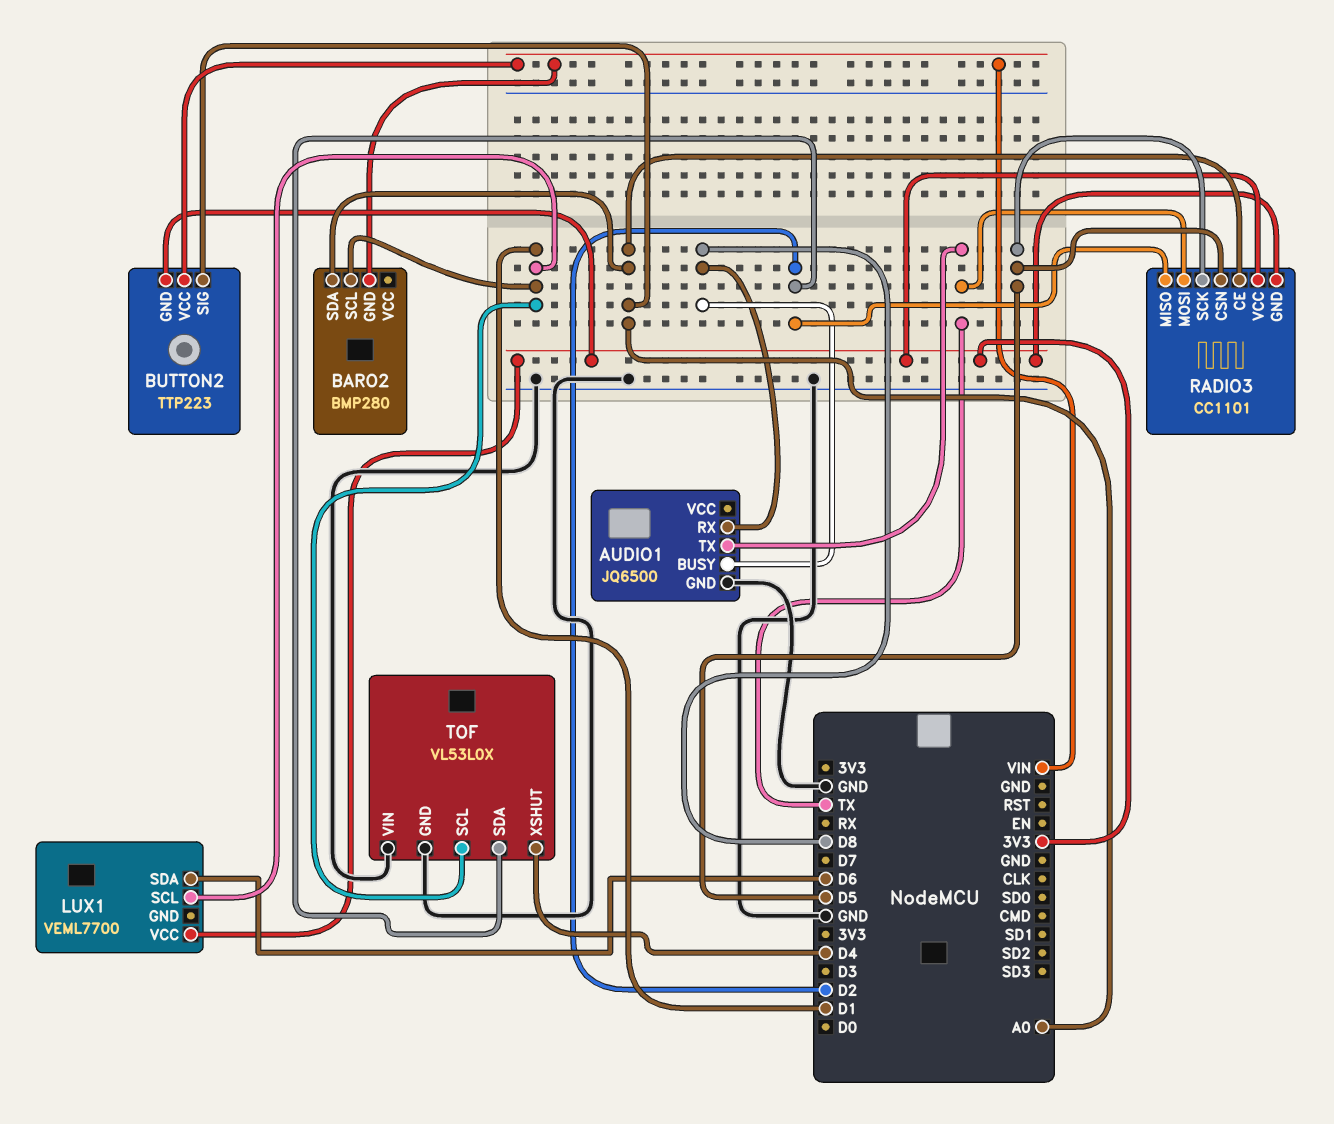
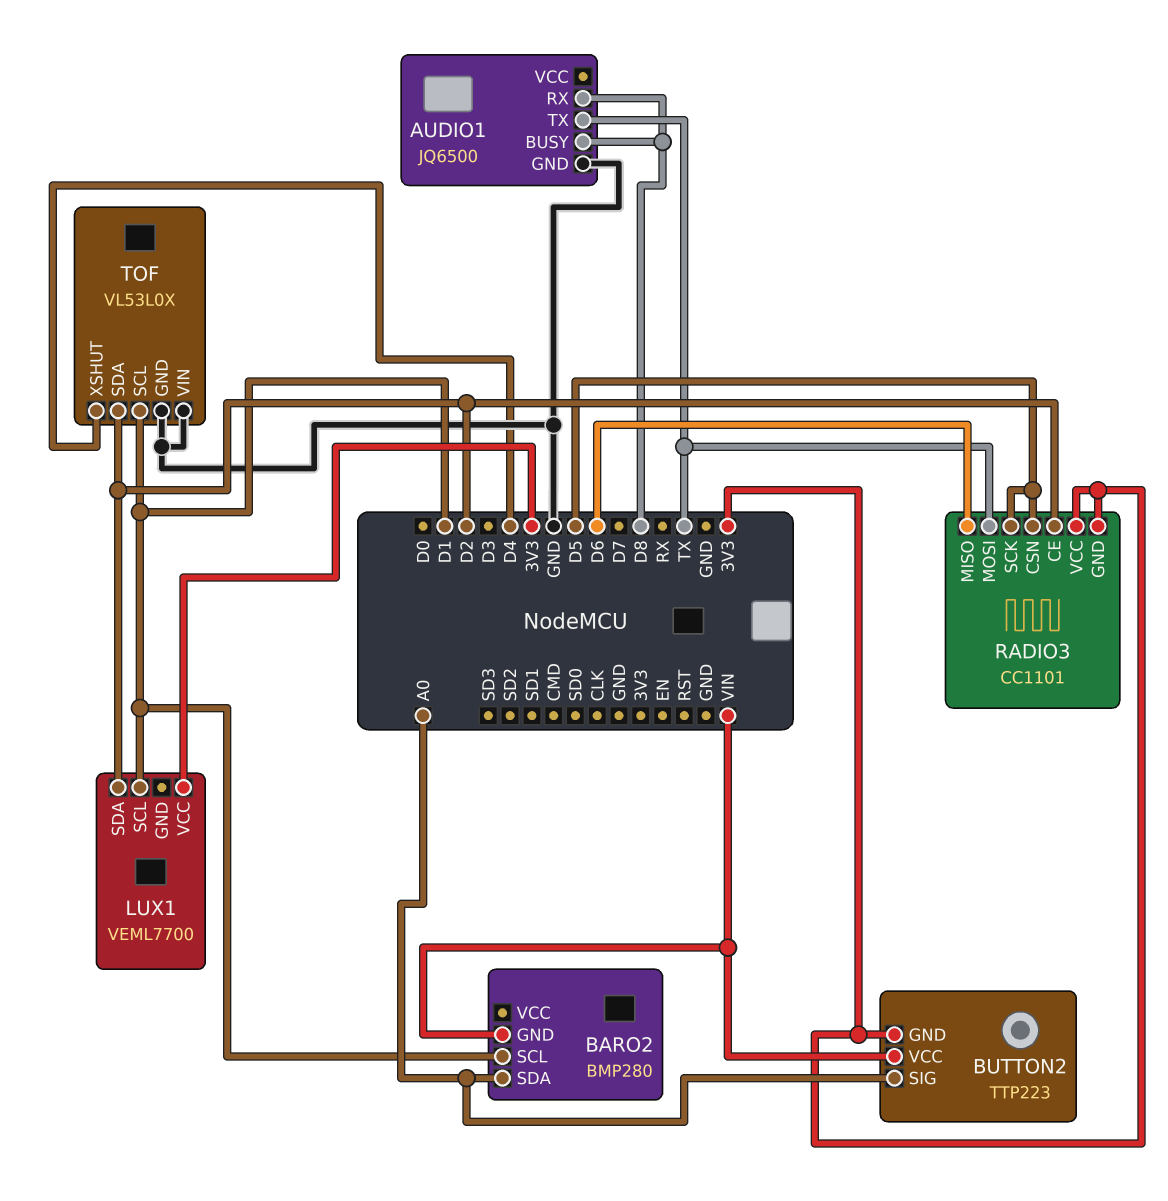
LUX1 pin SDA: D6 -> D2
RADIO3 pin CE: A0 -> D2
RADIO3 pin MISO: D2 -> D6

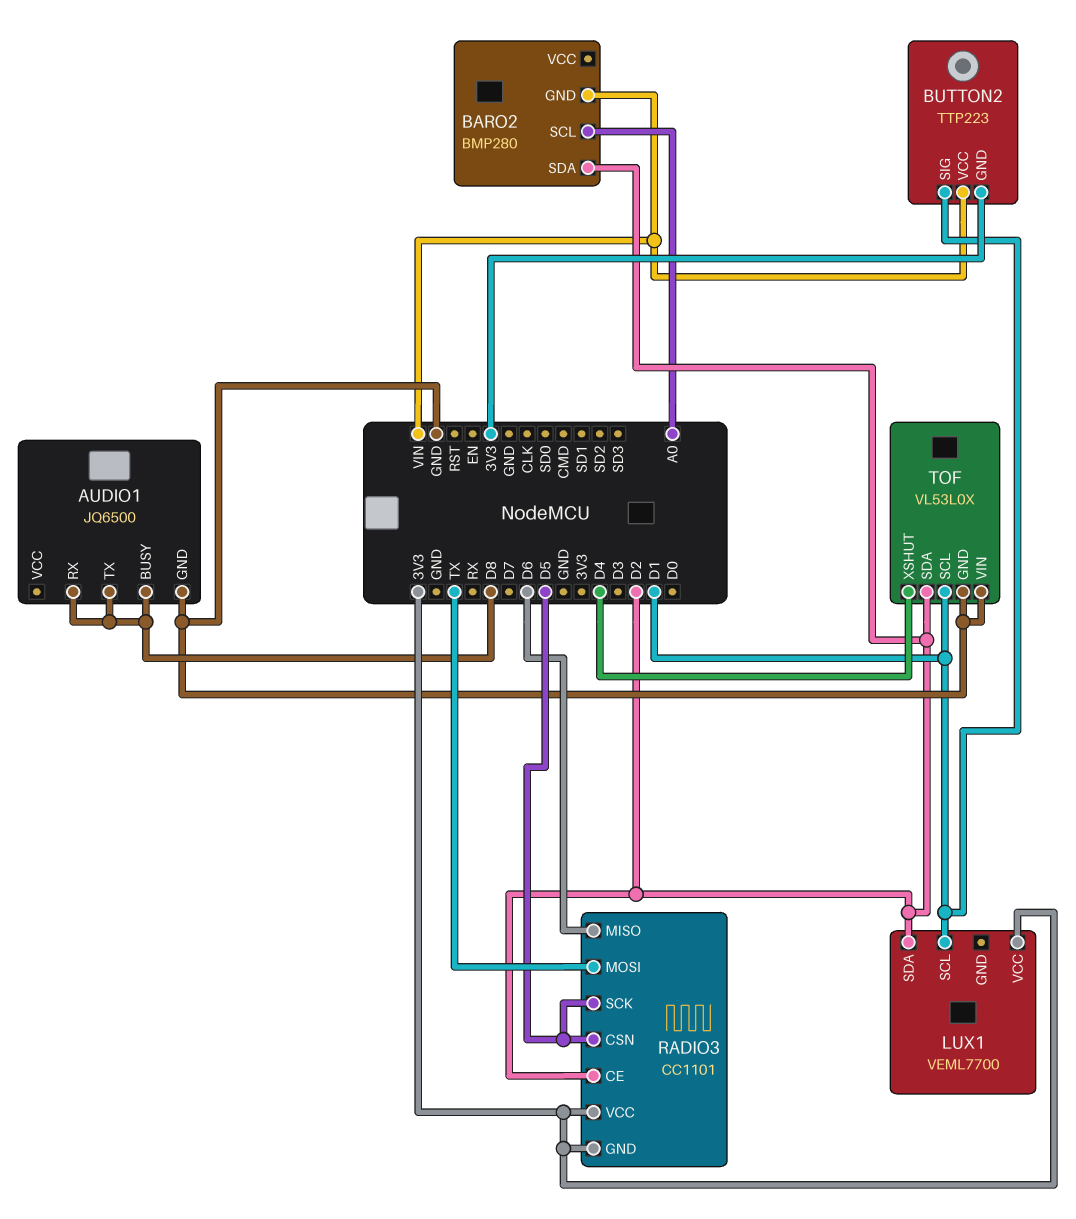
AUDIO1 pin TX: TX -> D8
BARO2 pin SCL: D1 -> A0
BARO2 pin SDA: A0 -> D2
BUTTON2 pin SIG: A0 -> D1

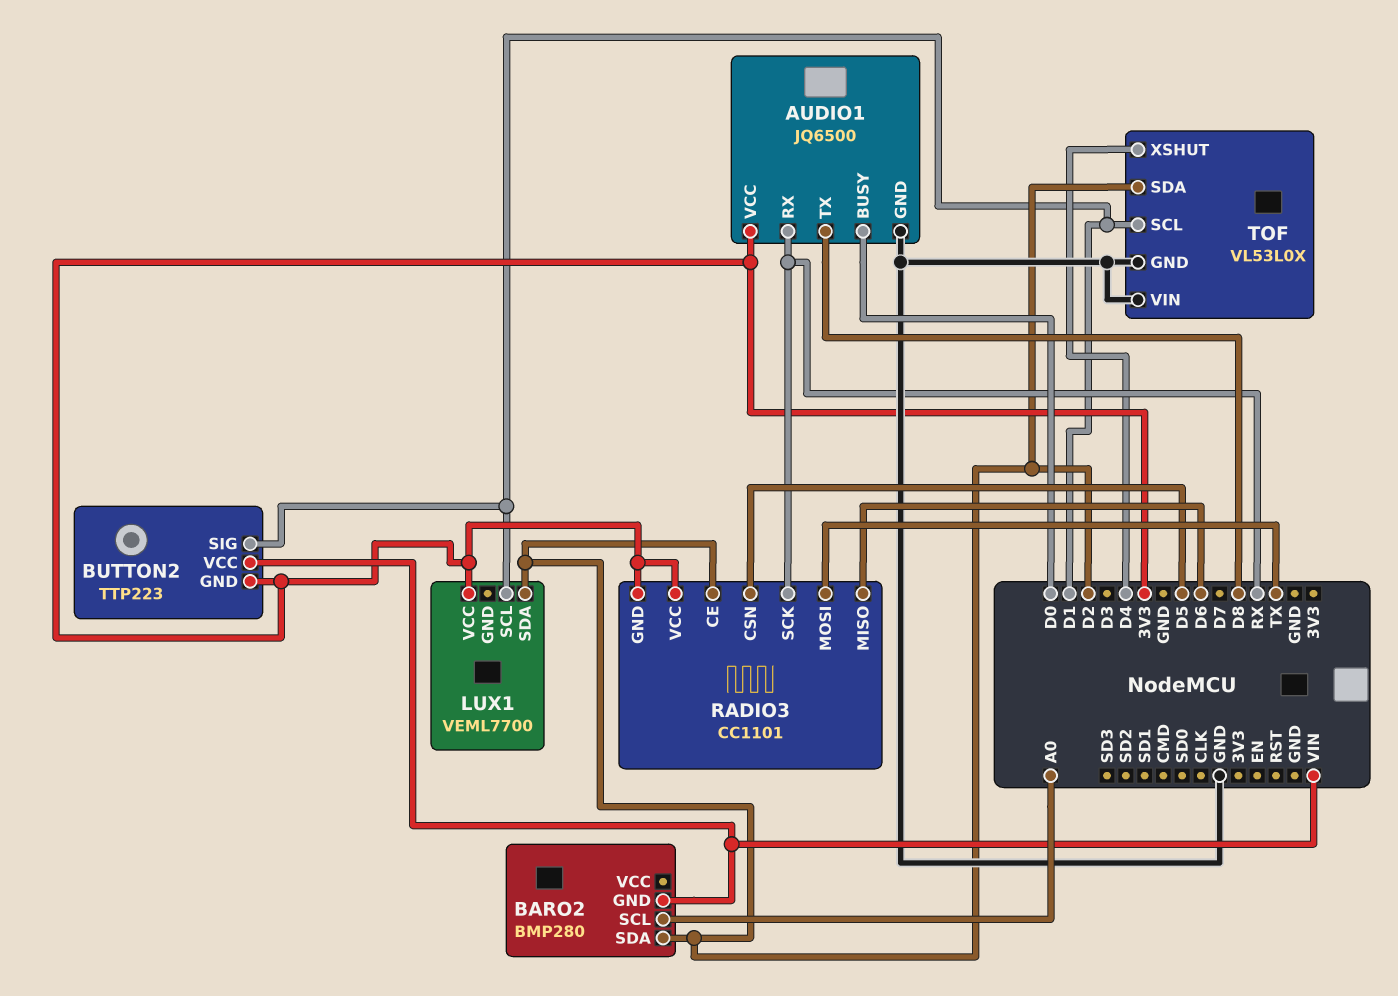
AUDIO1 pin BUSY: D8 -> D0
AUDIO1 pin RX: D8 -> RX
AUDIO1 pin VCC: none -> 3V3
RADIO3 pin SCK: D5 -> RX

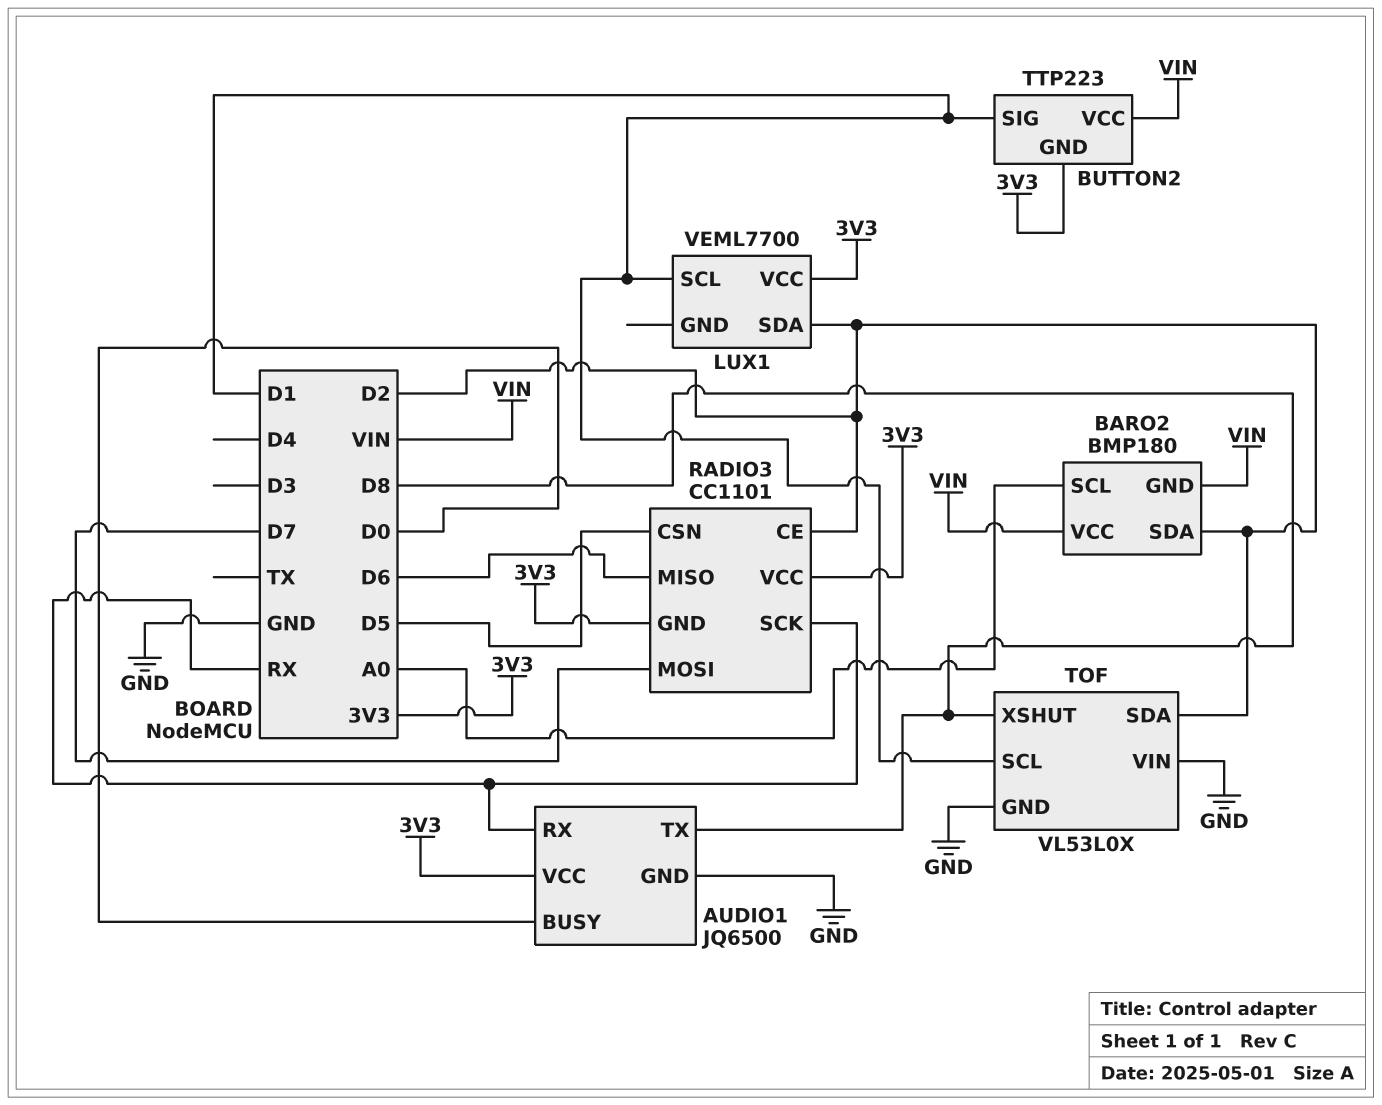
BARO2: BMP280 -> BMP180
BARO2 pin VCC: none -> VIN
RADIO3 pin MOSI: TX -> D7
TOF pin XSHUT: D4 -> D8

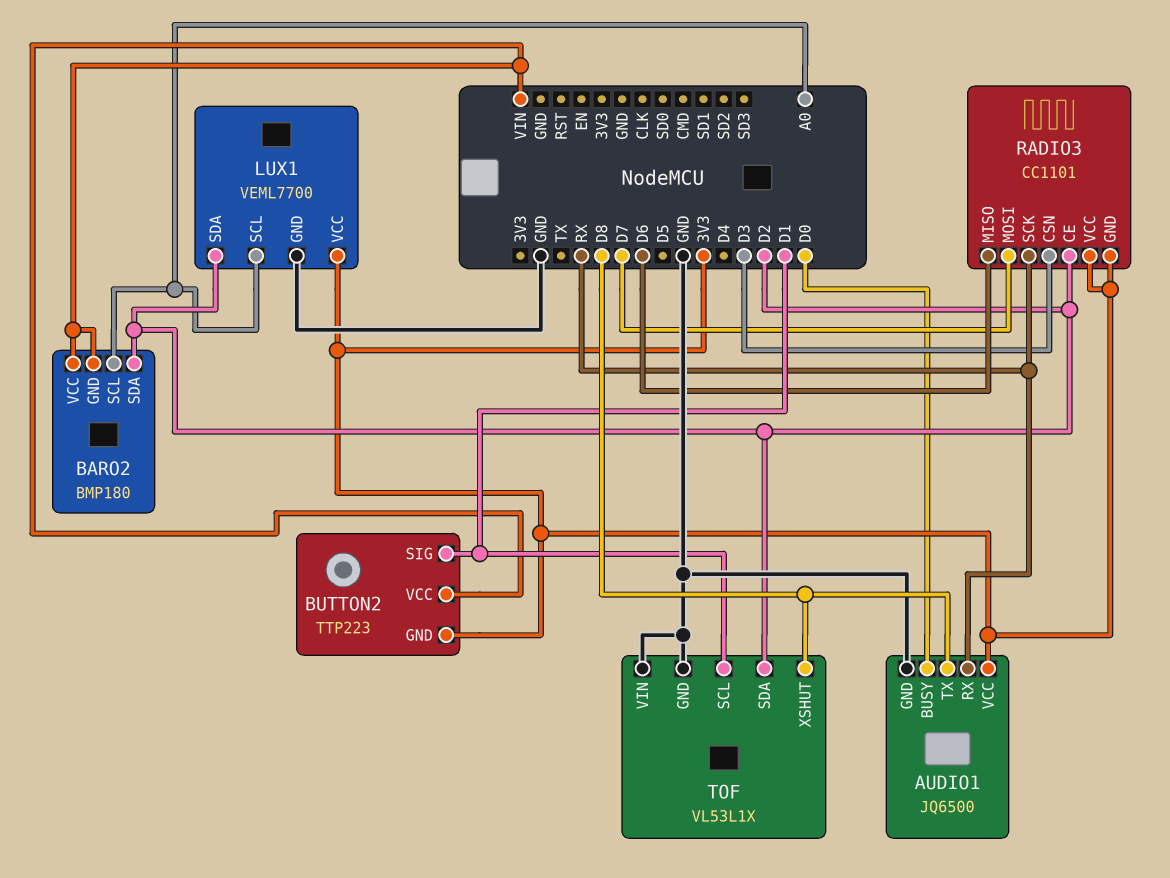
LUX1 pin GND: none -> GND
LUX1 pin SCL: D1 -> A0
RADIO3 pin CSN: D5 -> D3
TOF: VL53L0X -> VL53L1X

